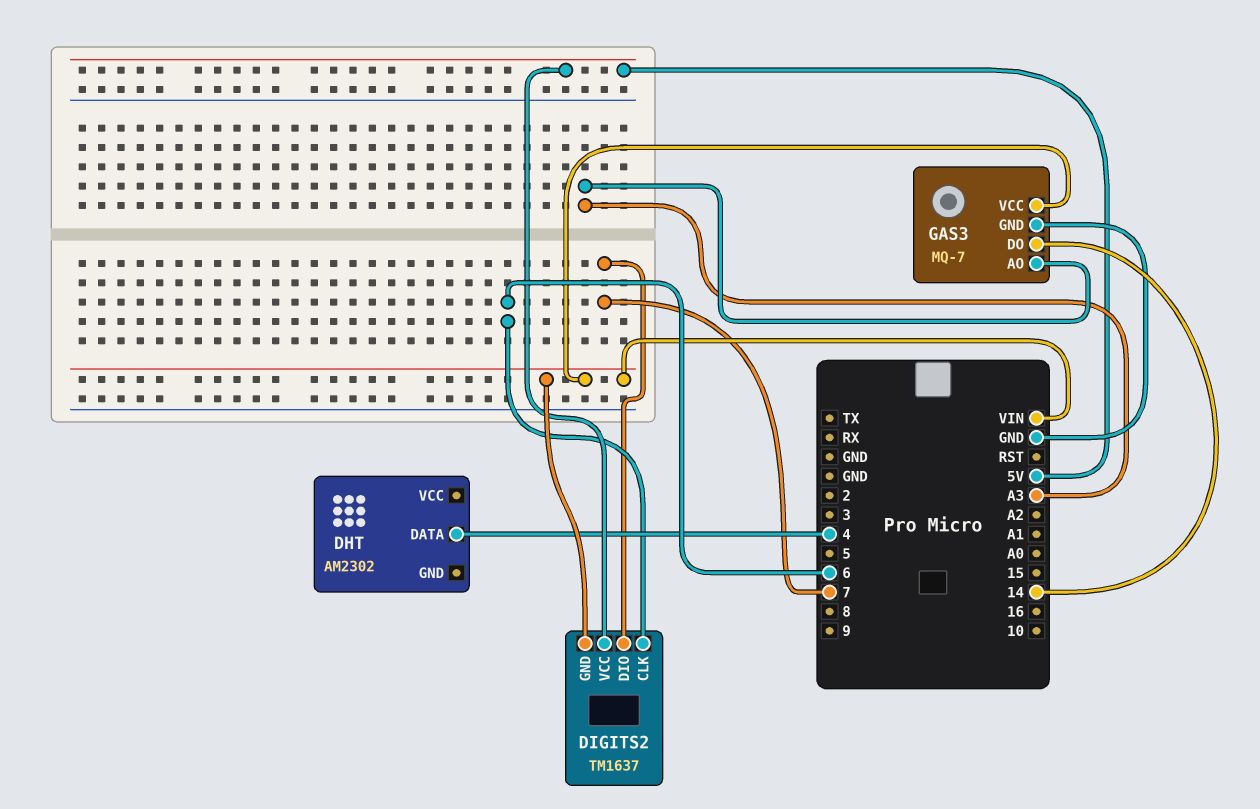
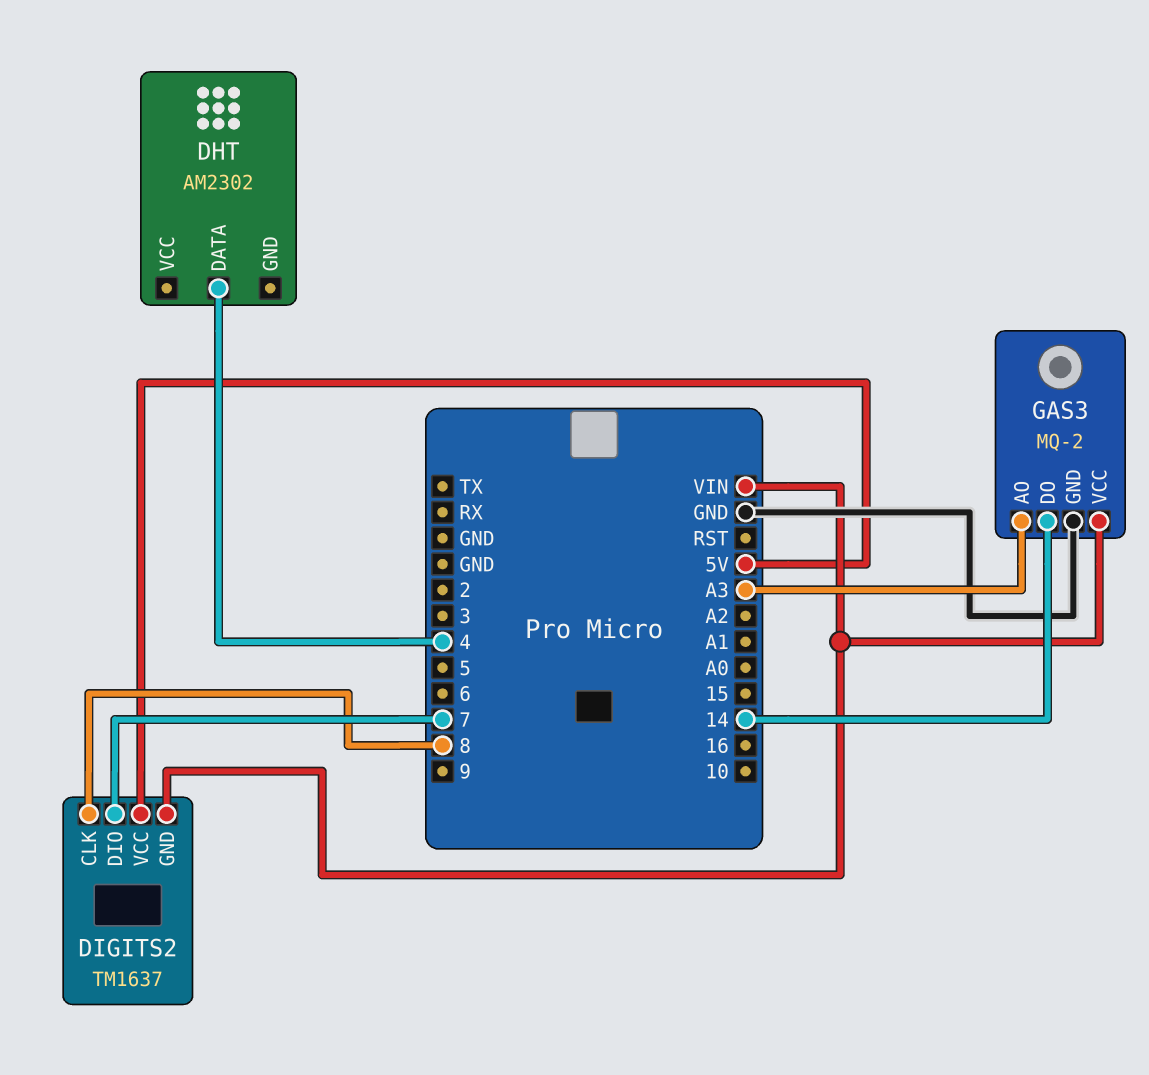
DIGITS2 pin CLK: 6 -> 8
GAS3: MQ-7 -> MQ-2

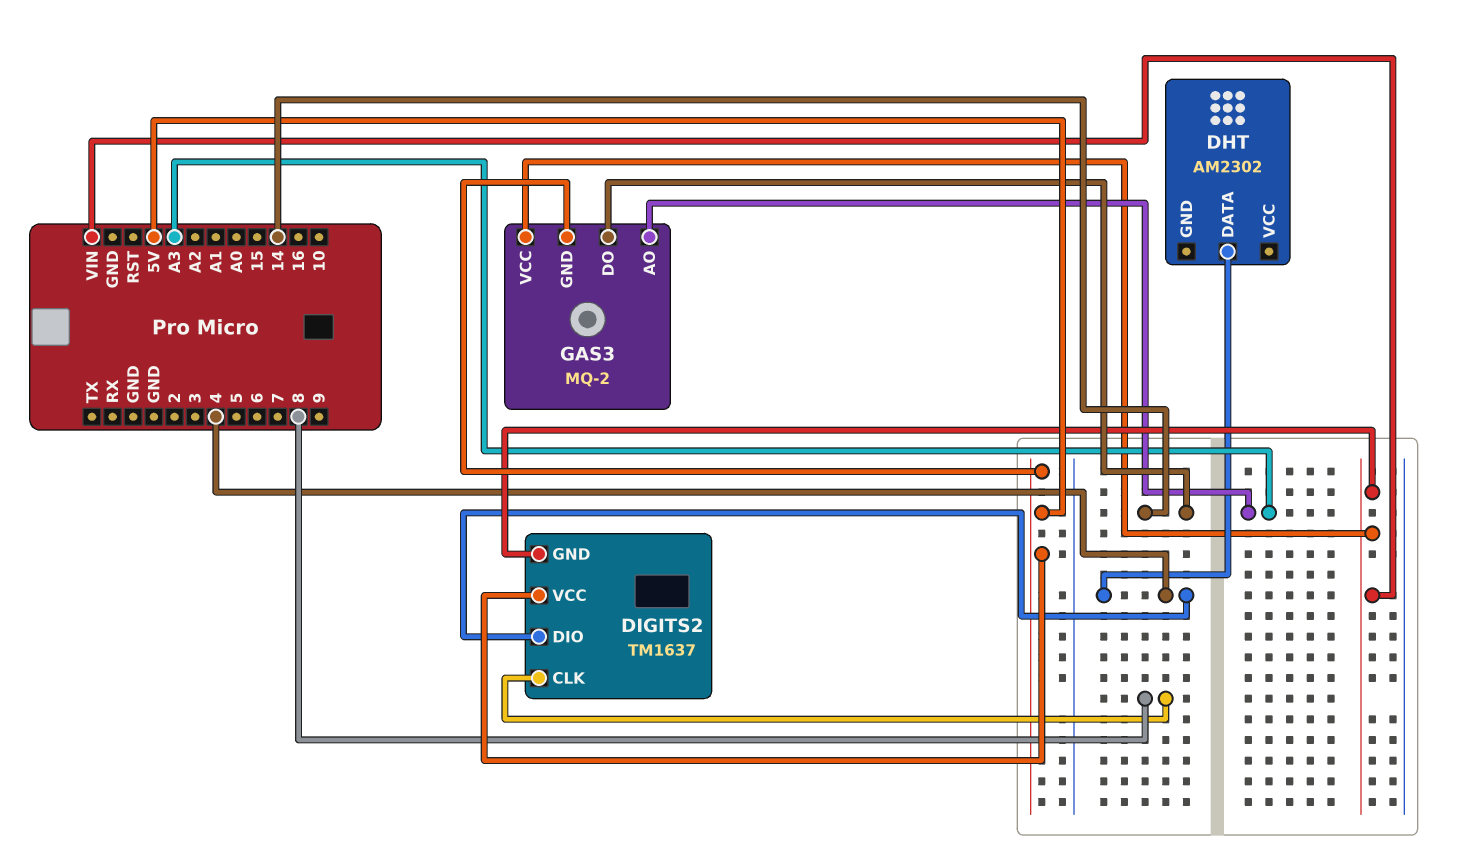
DIGITS2 pin DIO: 7 -> 4
GAS3 pin GND: GND -> 5V

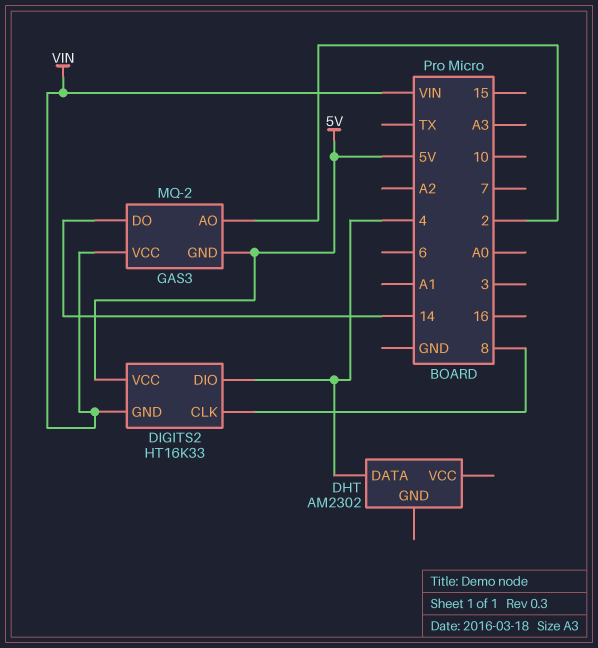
DIGITS2: TM1637 -> HT16K33
GAS3 pin AO: A3 -> 2

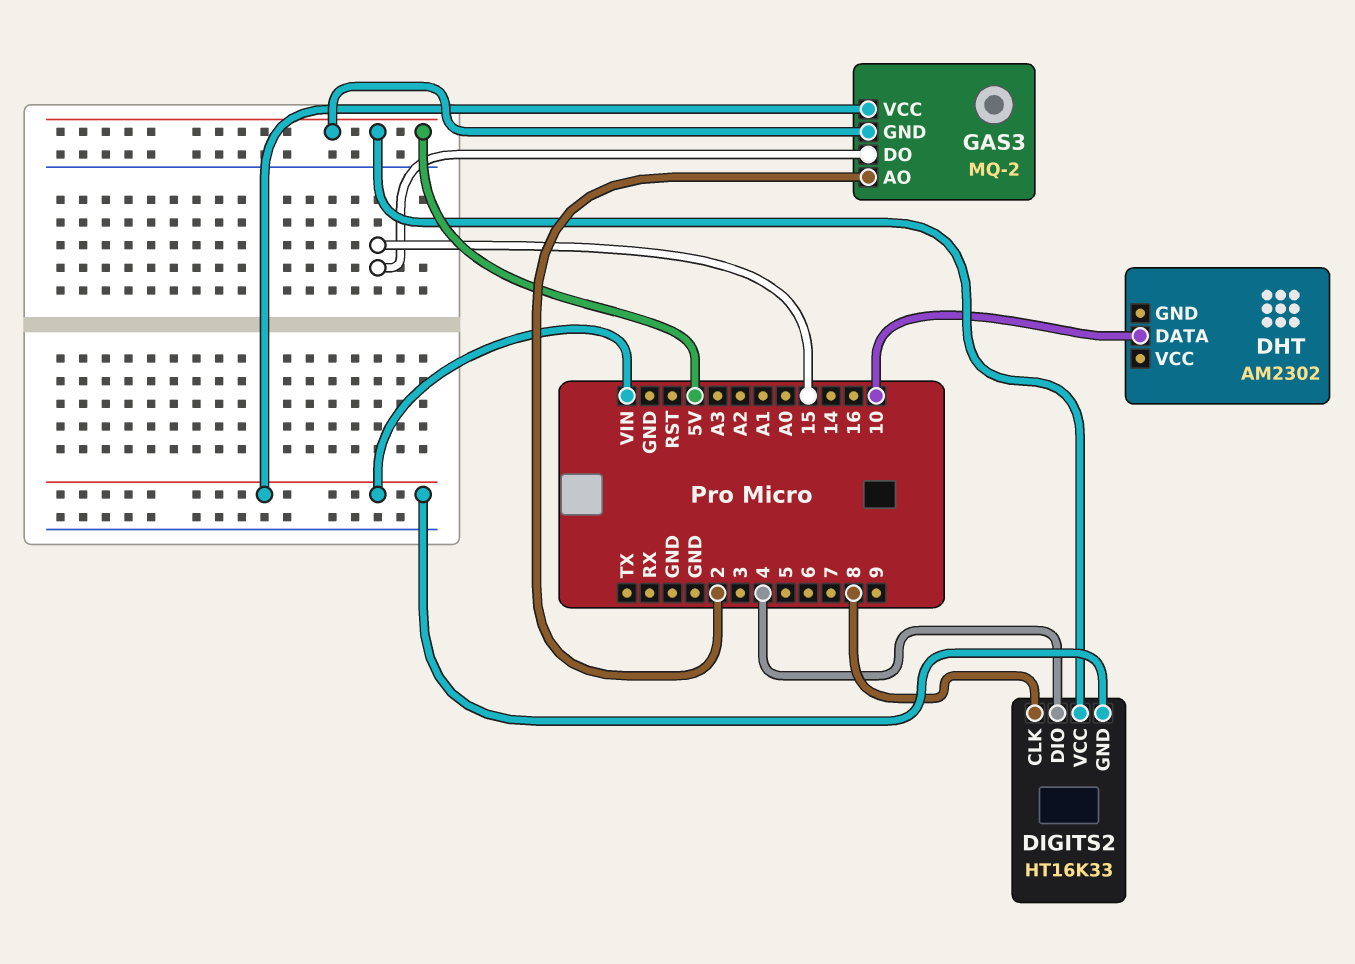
DHT pin DATA: 4 -> 10
GAS3 pin DO: 14 -> 15

